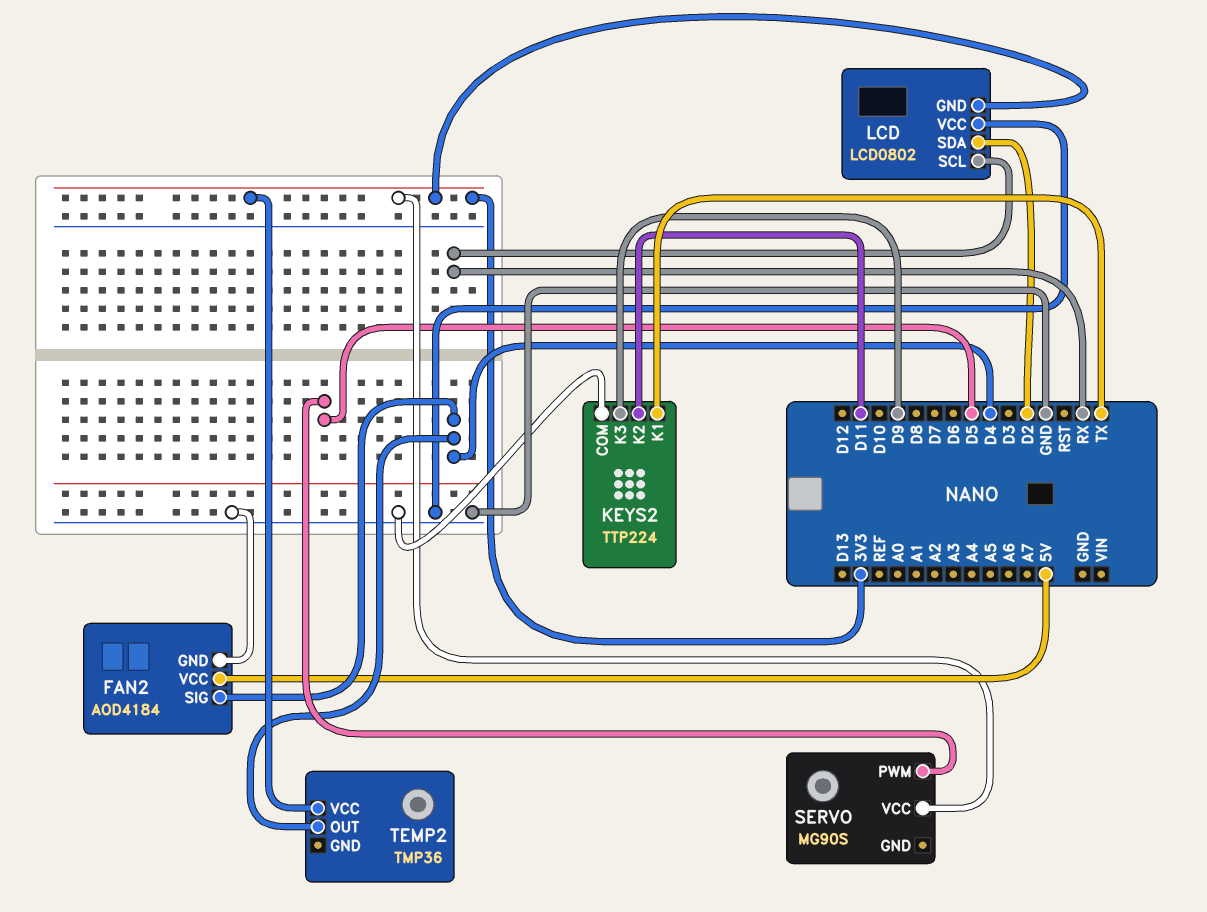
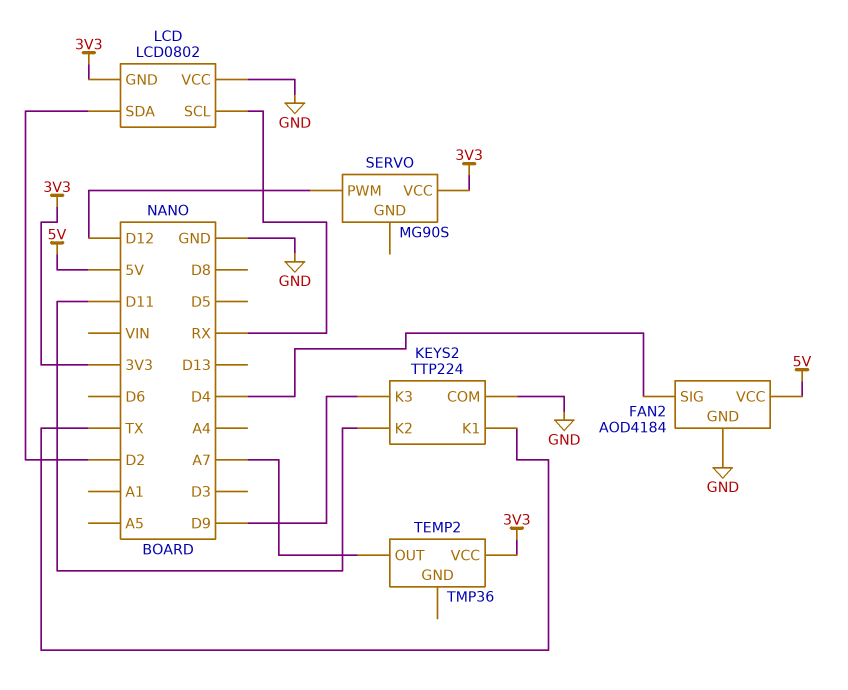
SERVO pin PWM: D5 -> D12
TEMP2 pin OUT: D4 -> A7

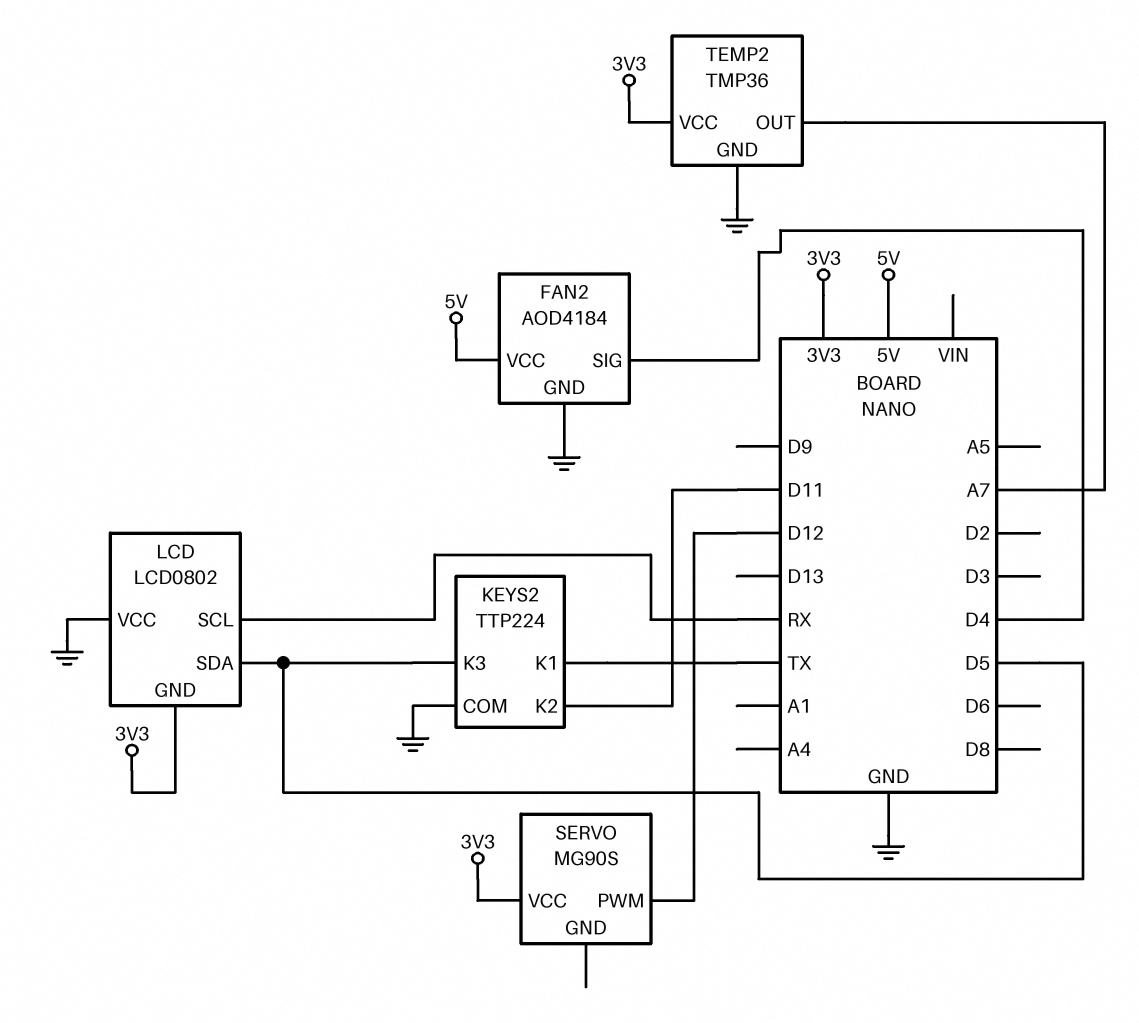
KEYS2 pin K3: D9 -> D5
LCD pin SDA: D2 -> D5
TEMP2 pin GND: none -> GND

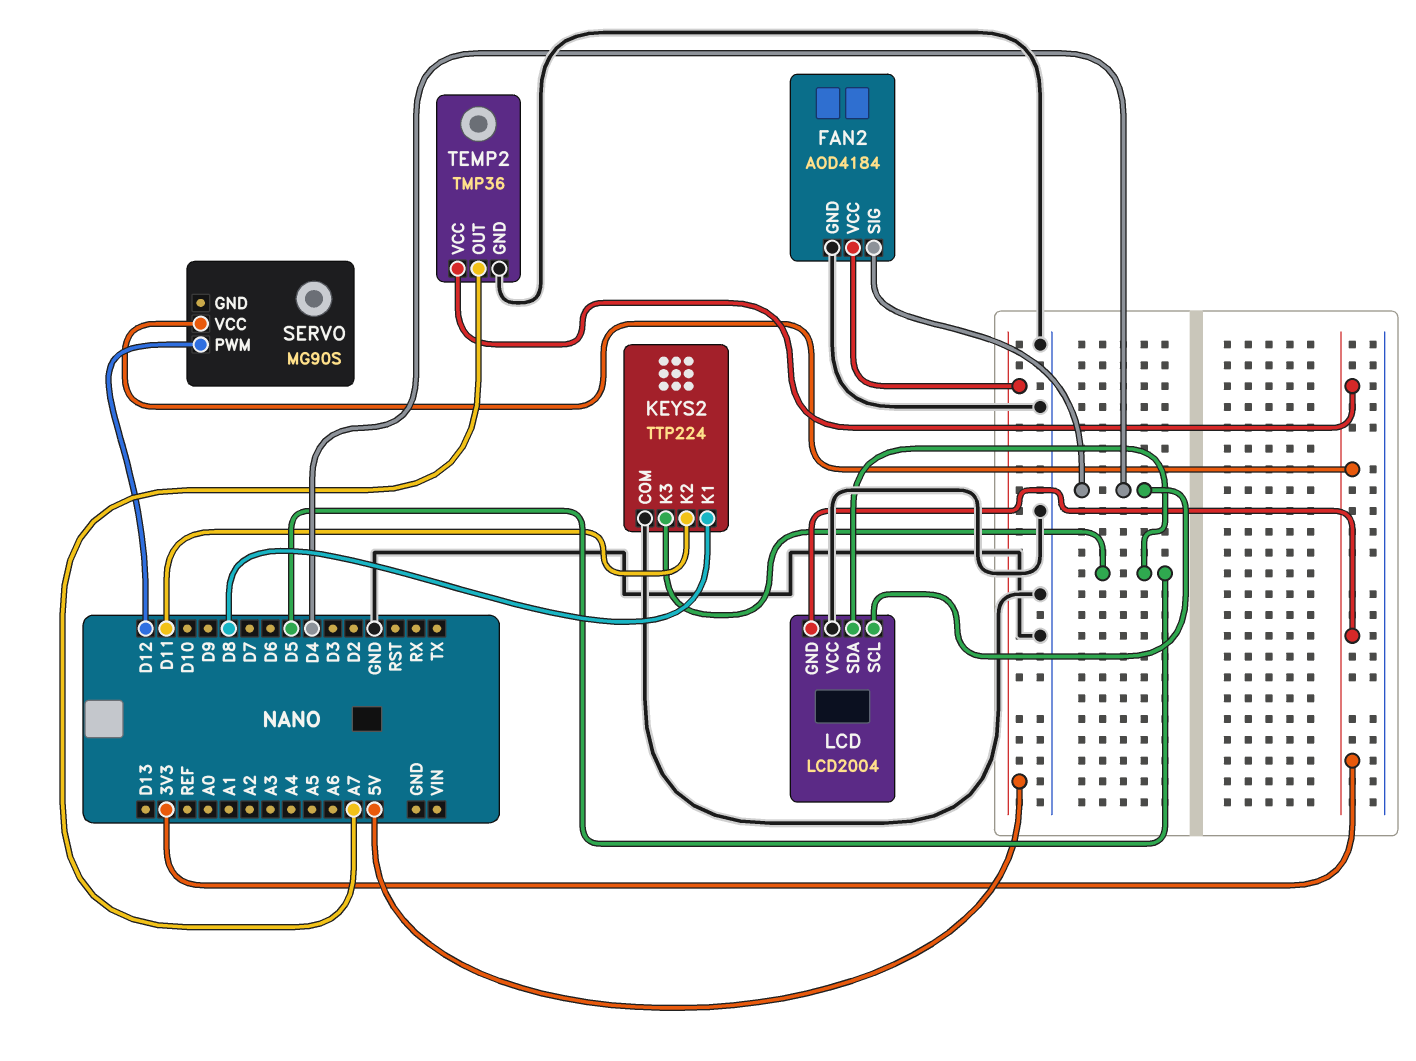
KEYS2 pin K1: TX -> D8
LCD: LCD0802 -> LCD2004
LCD pin SCL: RX -> D4

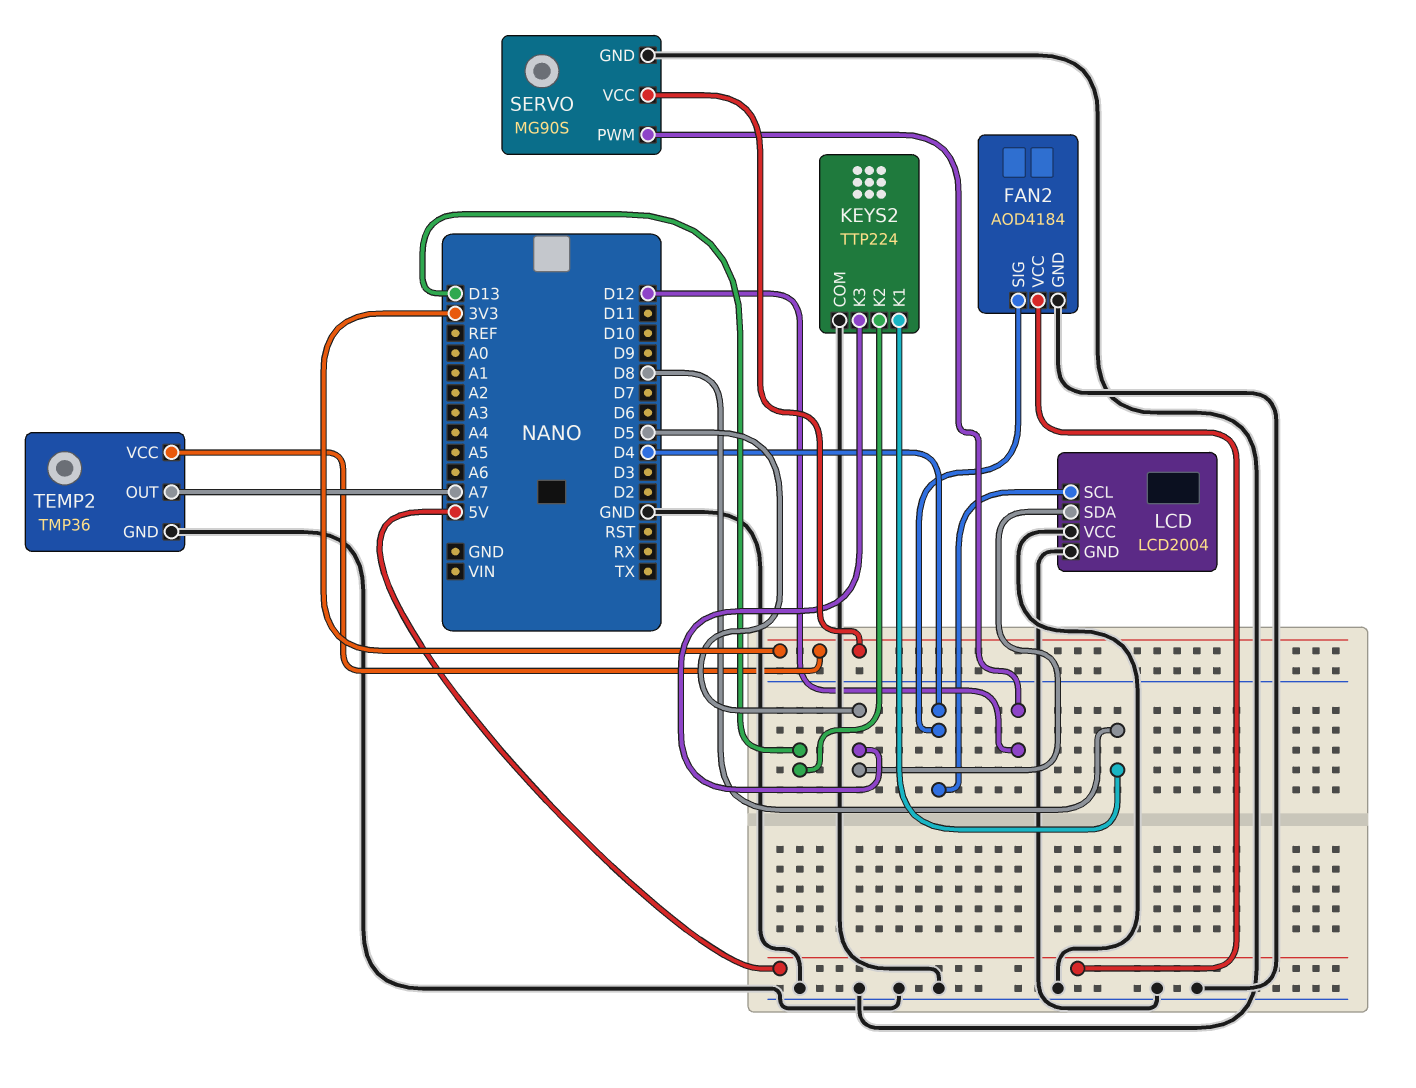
KEYS2 pin K2: D11 -> D13
LCD pin GND: 3V3 -> GND
SERVO pin GND: none -> GND

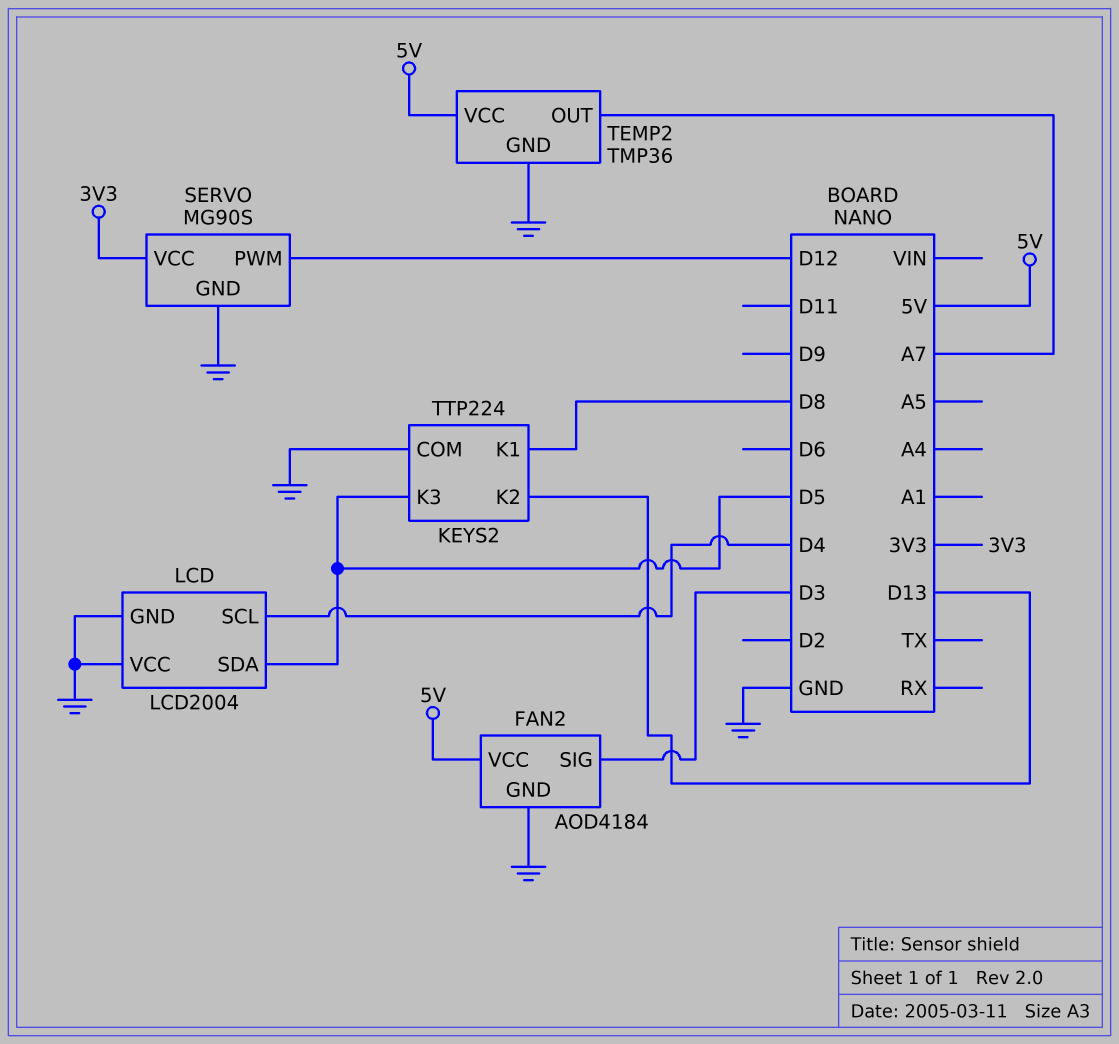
FAN2 pin SIG: D4 -> D3
TEMP2 pin VCC: 3V3 -> 5V

